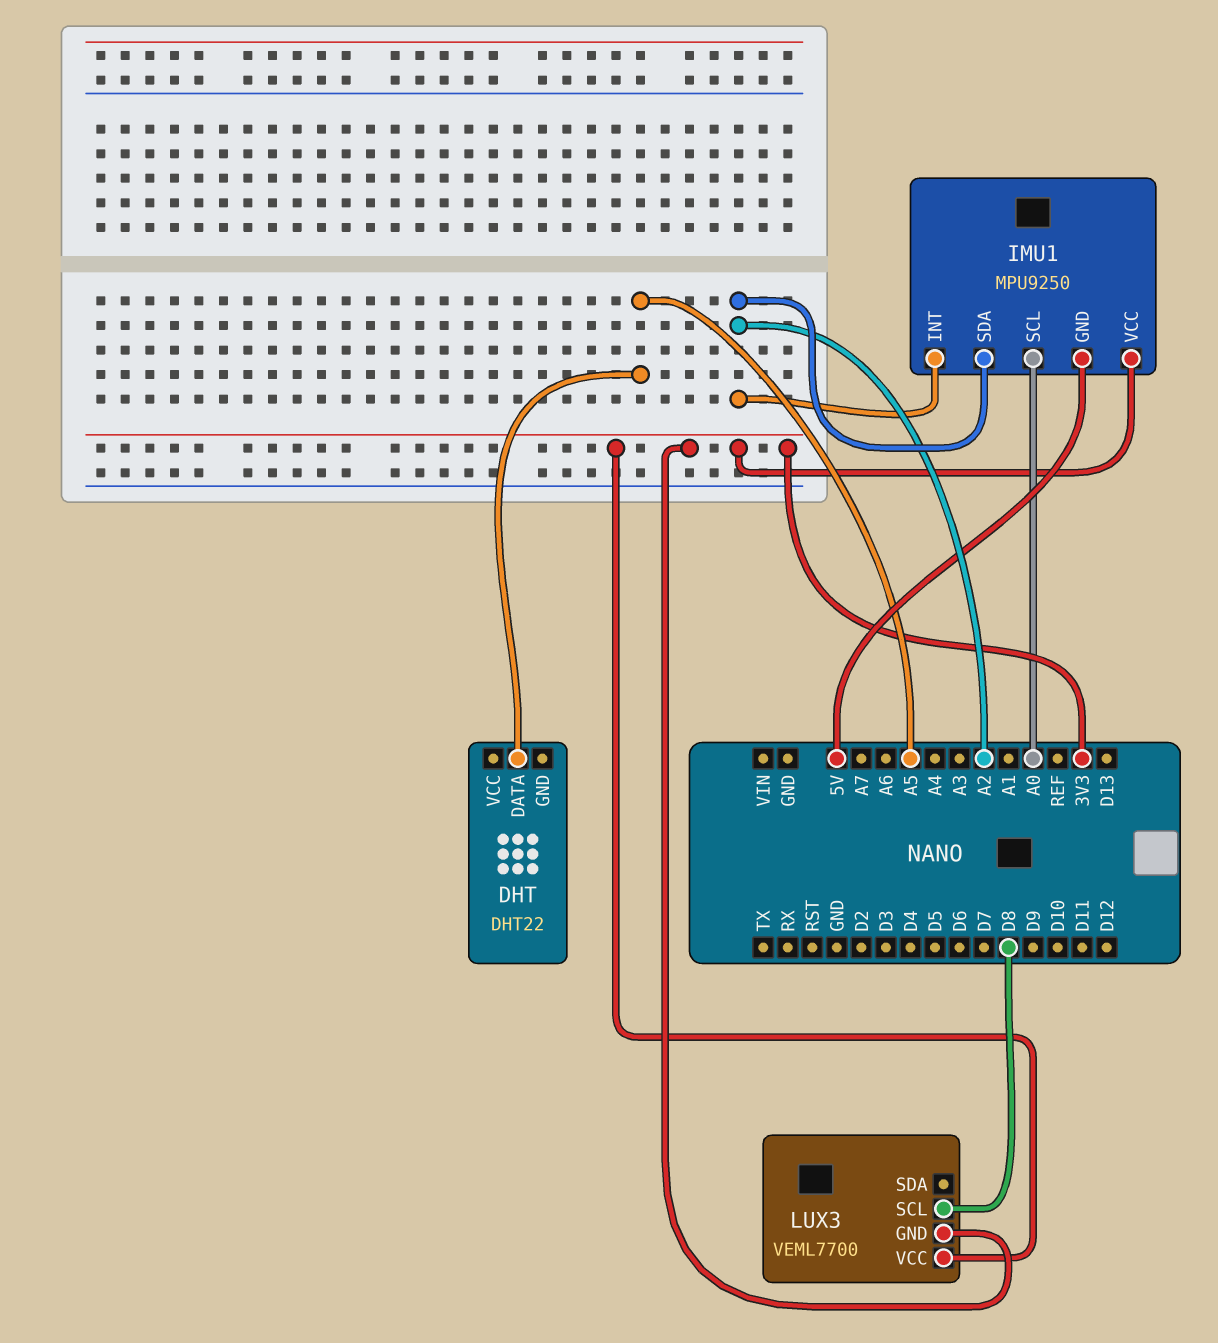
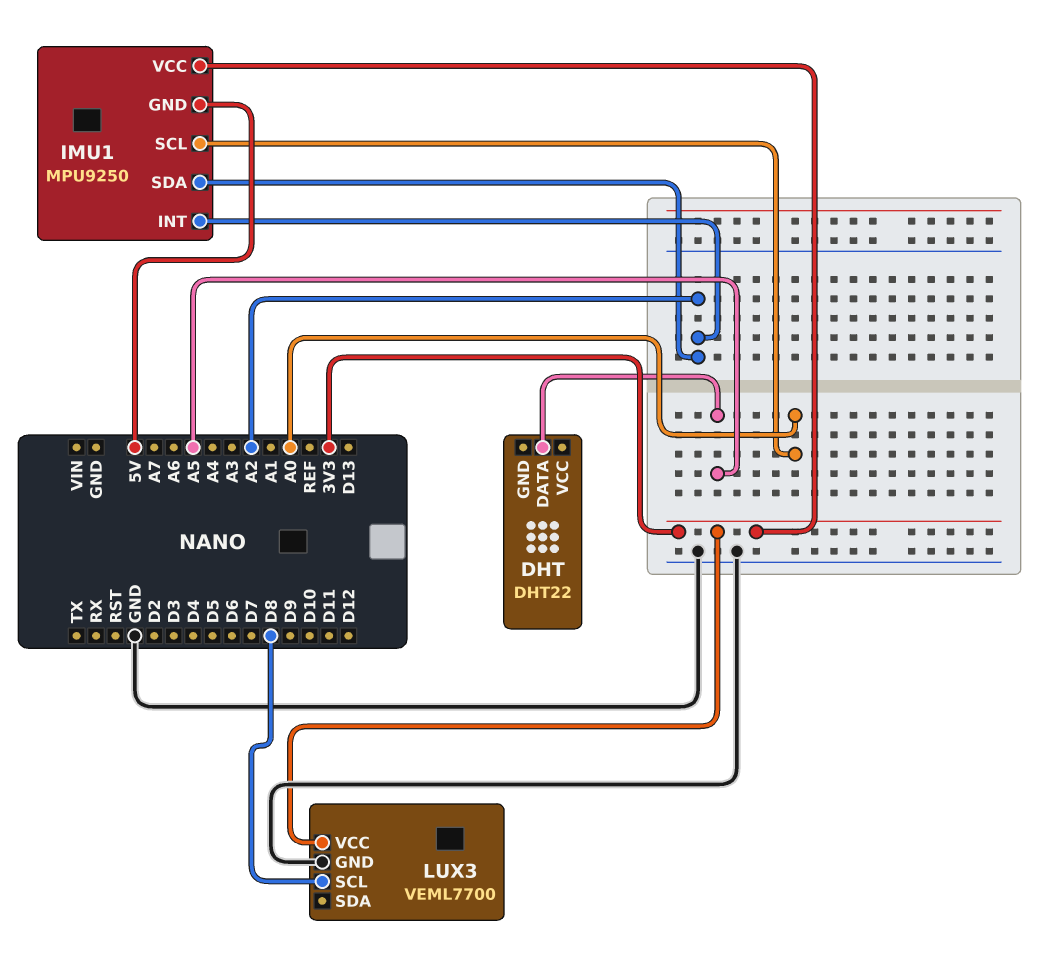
LUX3 pin GND: 3V3 -> GND

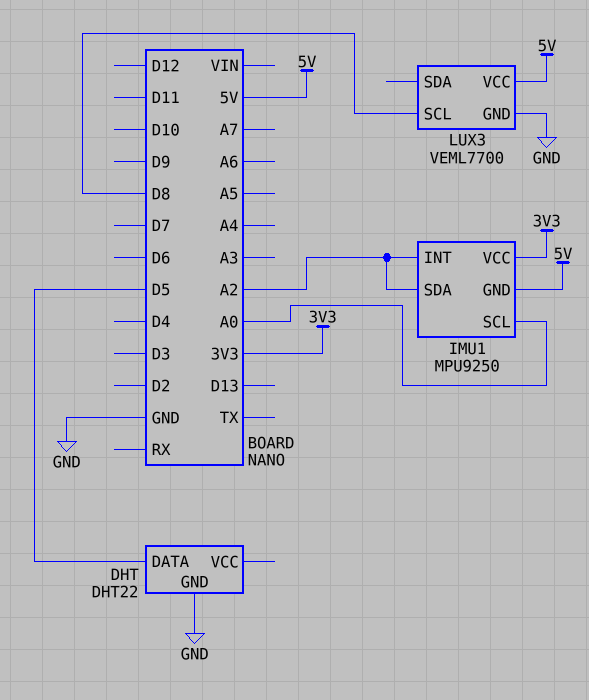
DHT pin DATA: A5 -> D5
DHT pin GND: none -> GND
LUX3 pin VCC: 3V3 -> 5V

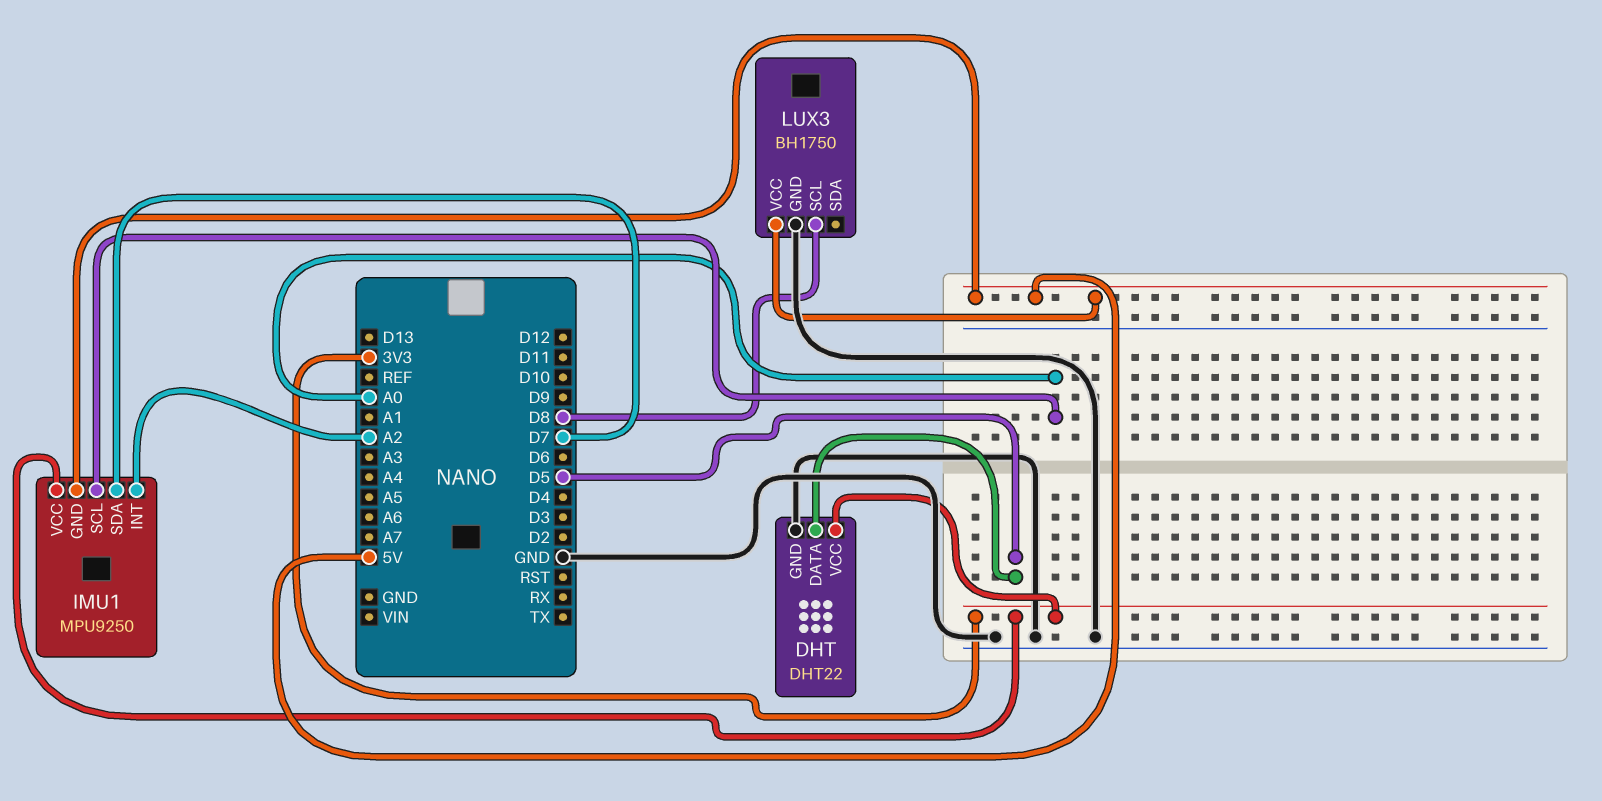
DHT pin VCC: none -> 3V3
IMU1 pin SDA: A2 -> D7
LUX3: VEML7700 -> BH1750

